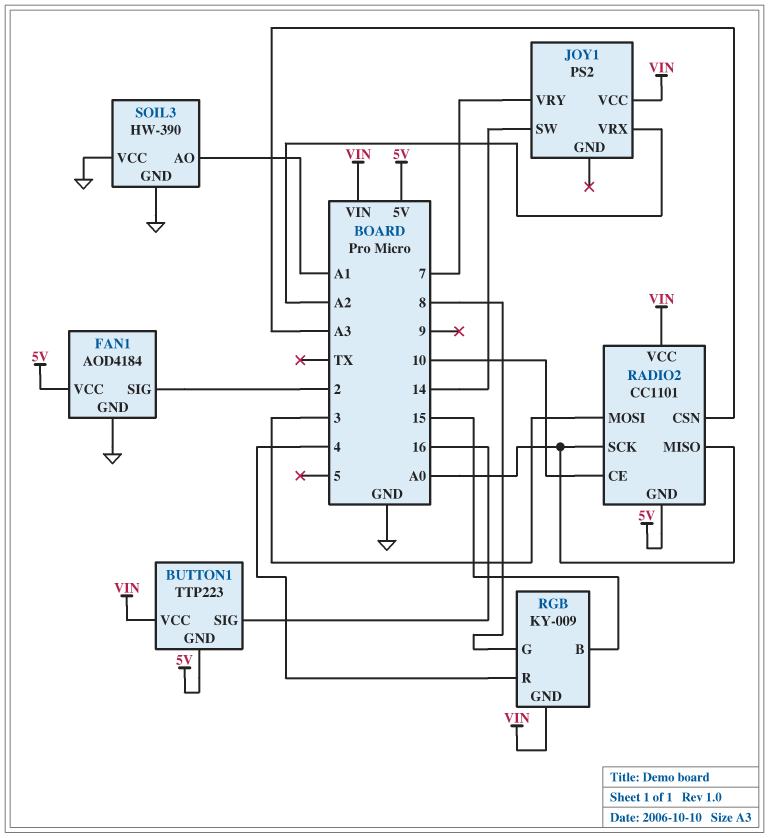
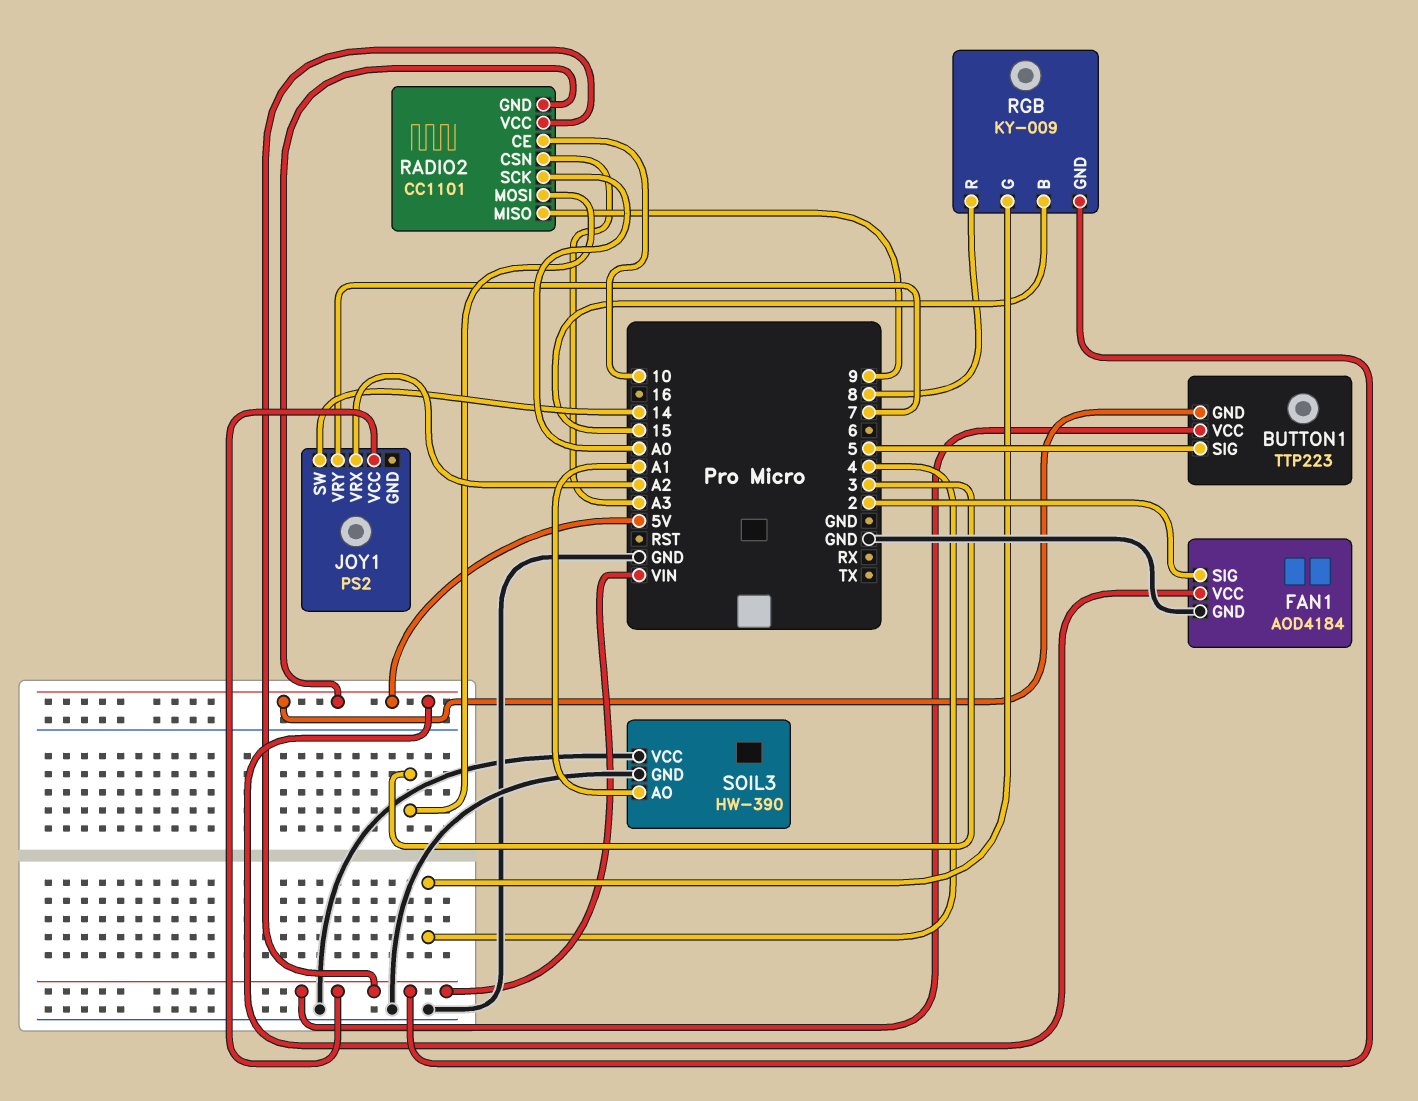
BUTTON1 pin SIG: 16 -> 5
RADIO2 pin MISO: A0 -> 9
RGB pin G: 8 -> 4
RGB pin R: 4 -> 8

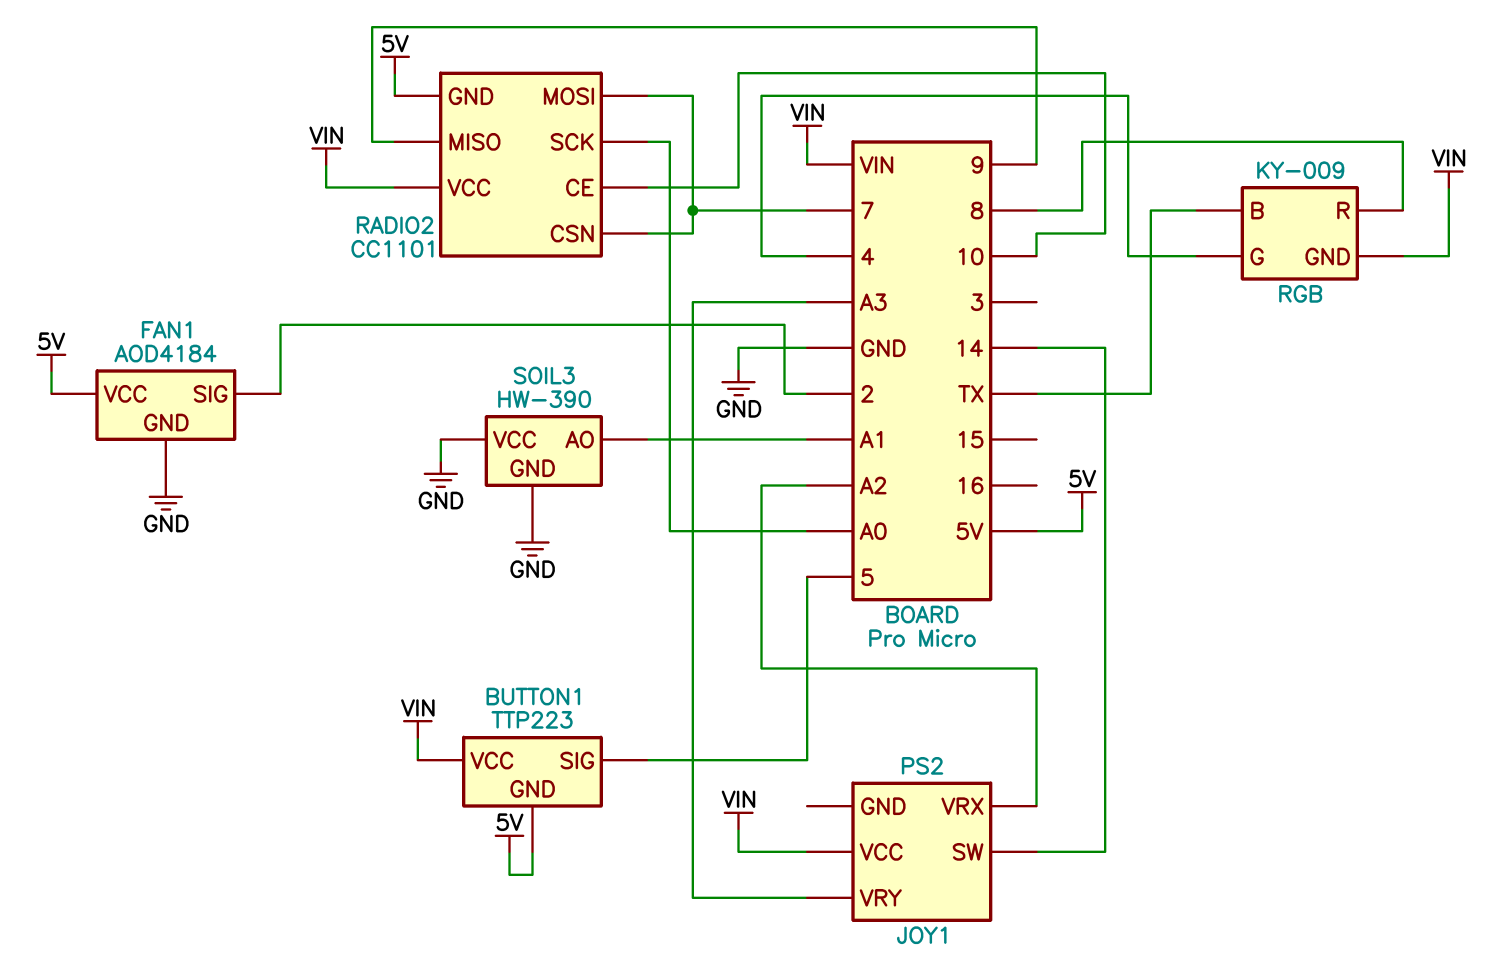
JOY1 pin VRY: 7 -> A3
RADIO2 pin CSN: A3 -> 7
RADIO2 pin MOSI: 3 -> 7
RGB pin B: 15 -> TX

